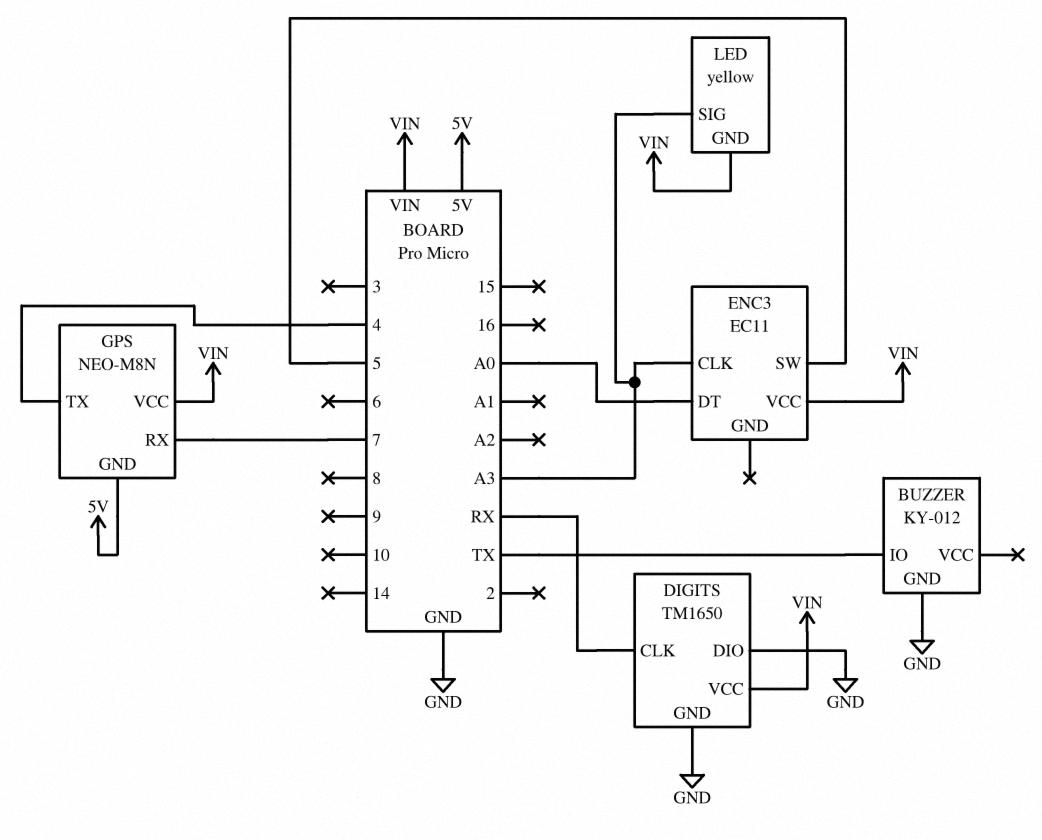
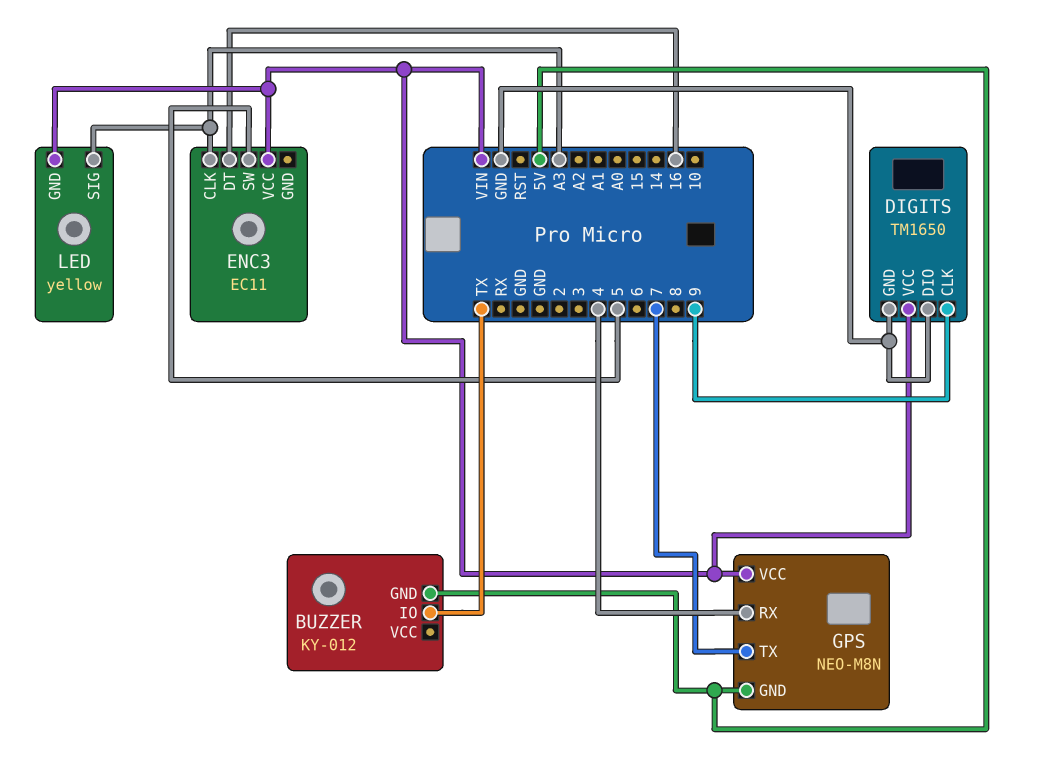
BUZZER pin GND: GND -> 5V
DIGITS pin CLK: RX -> 9
ENC3 pin DT: A0 -> 16
GPS pin RX: 7 -> 4
GPS pin TX: 4 -> 7

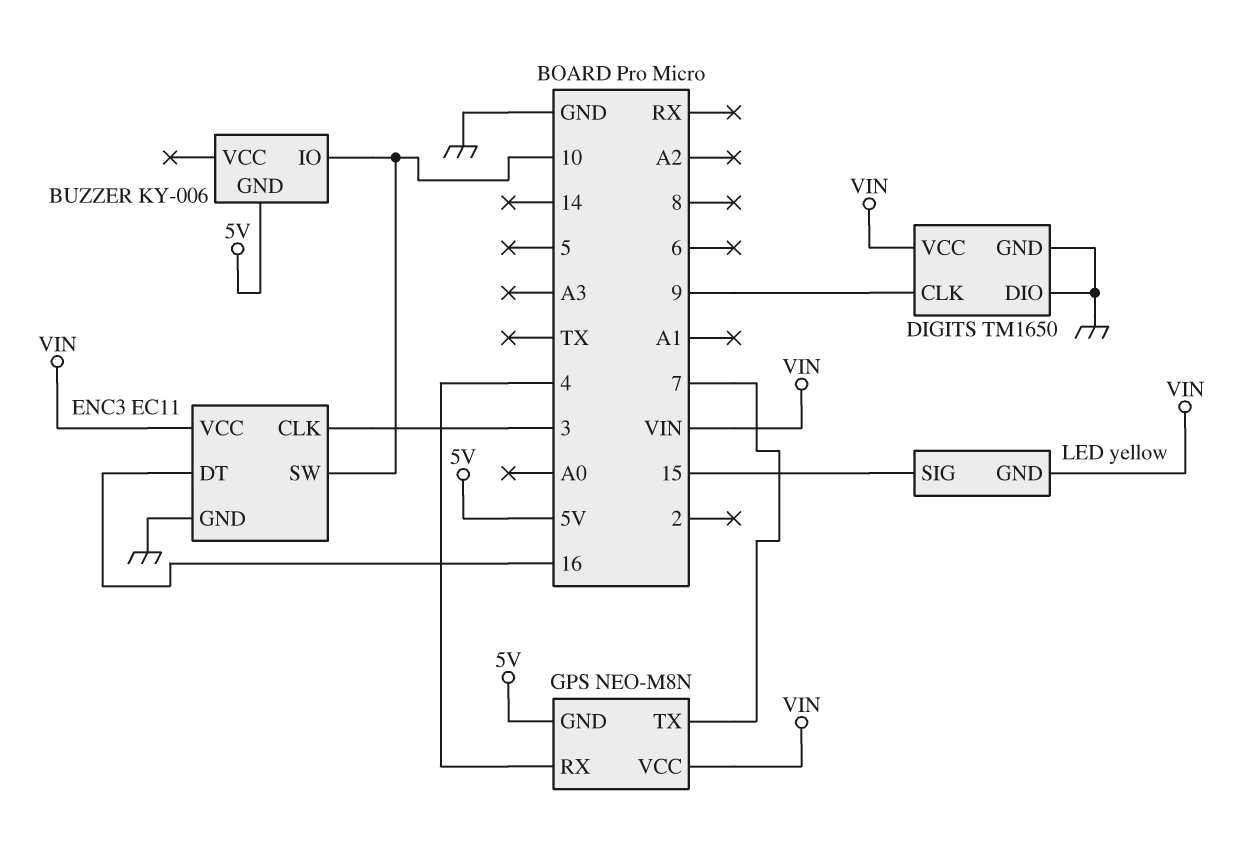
BUZZER: KY-012 -> KY-006
BUZZER pin IO: TX -> 10
ENC3 pin CLK: A3 -> 3
ENC3 pin GND: none -> GND
ENC3 pin SW: 5 -> 10
LED pin SIG: A3 -> 15

